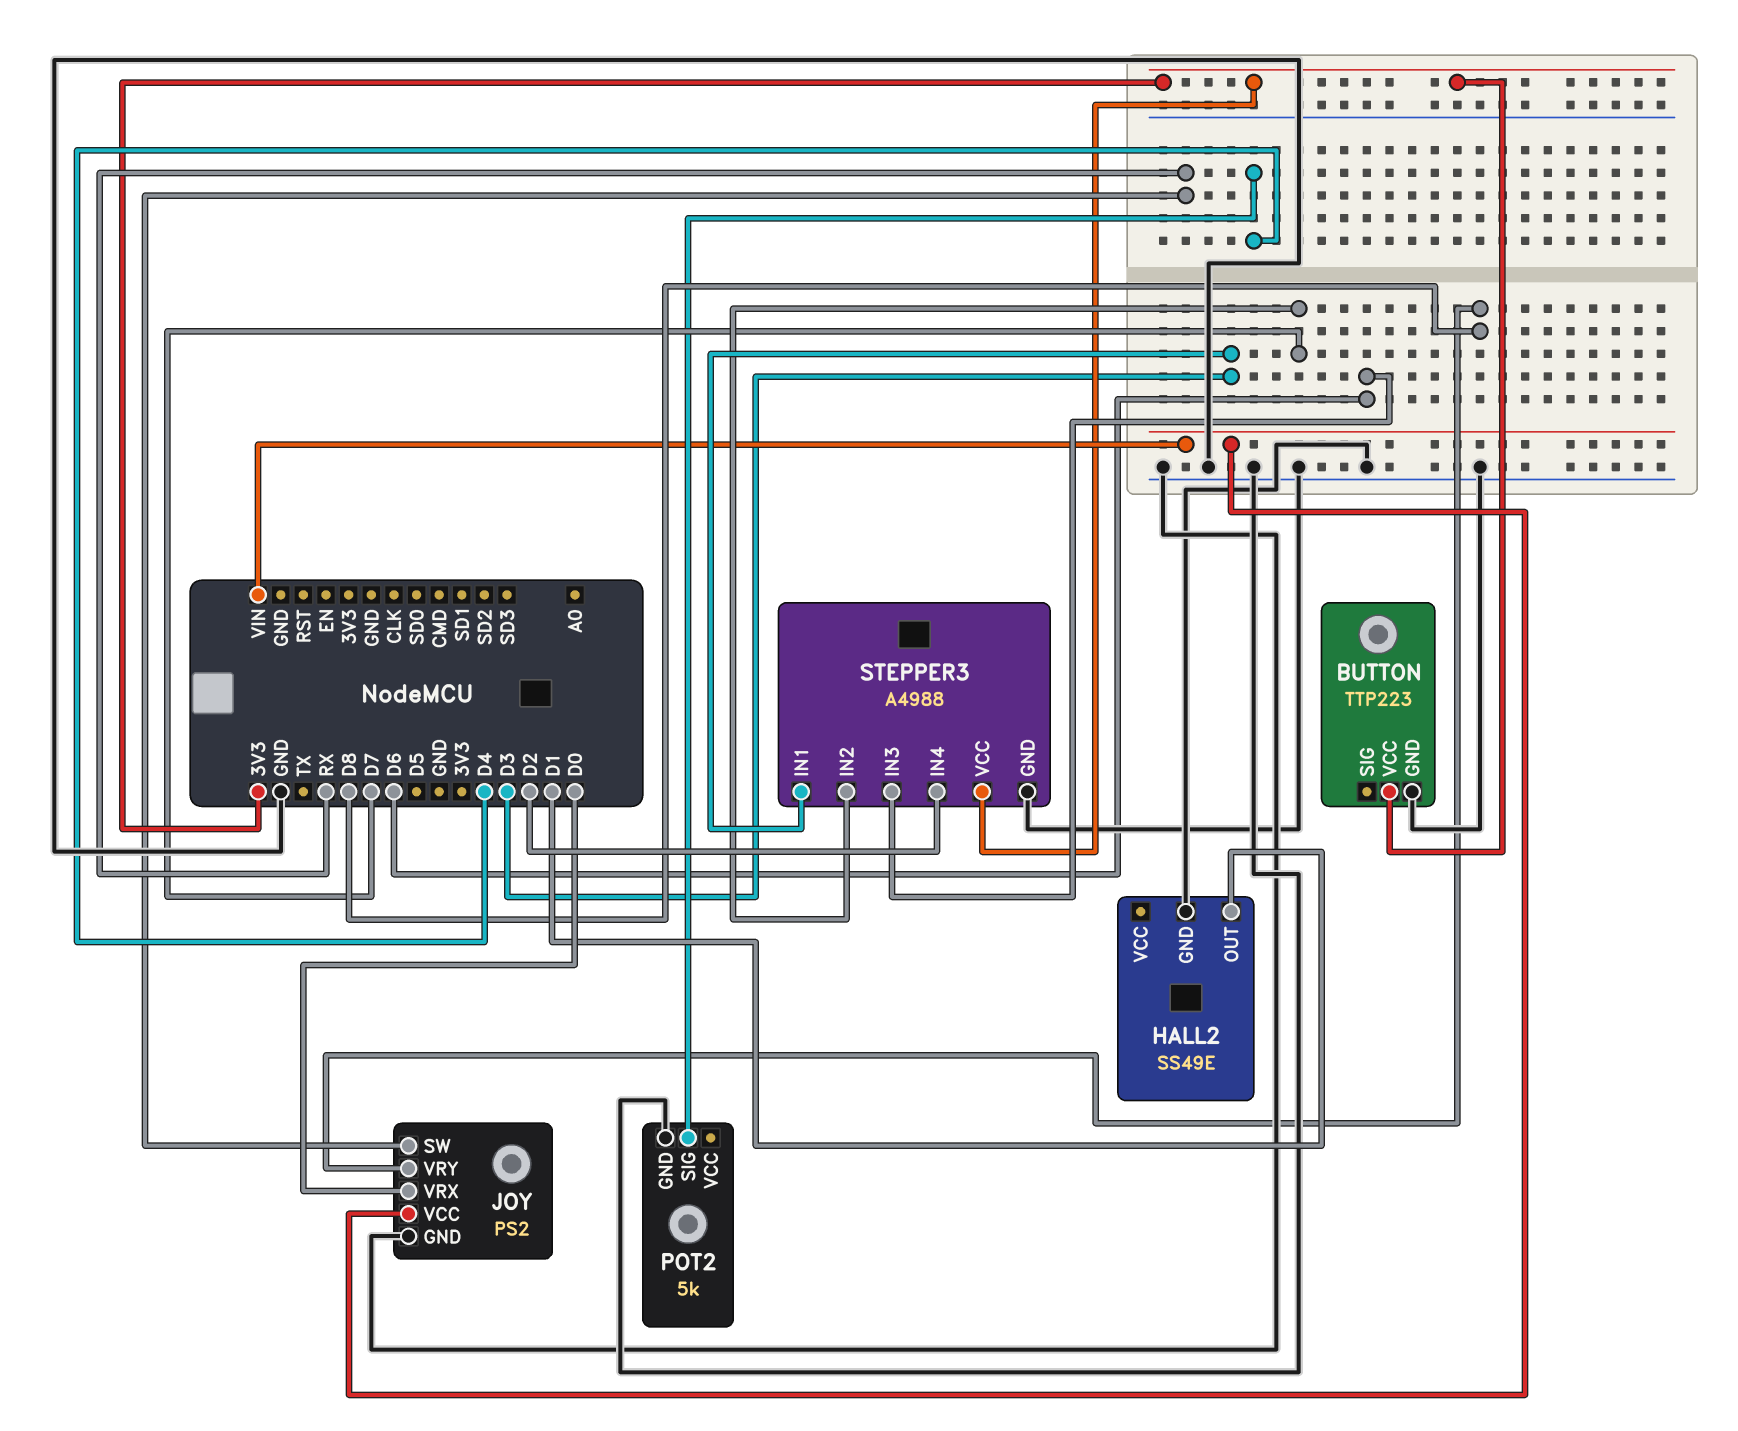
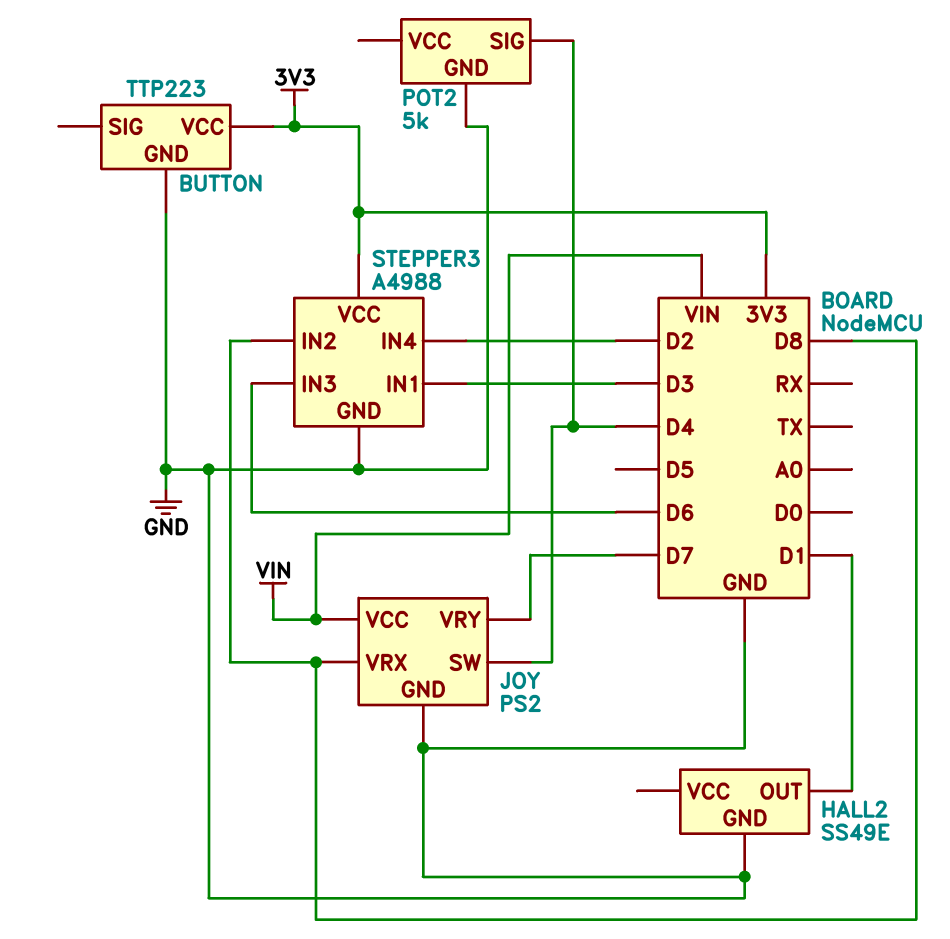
JOY pin SW: RX -> D4
JOY pin VRX: D0 -> D8
JOY pin VRY: D8 -> D7
STEPPER3 pin IN2: D7 -> D8

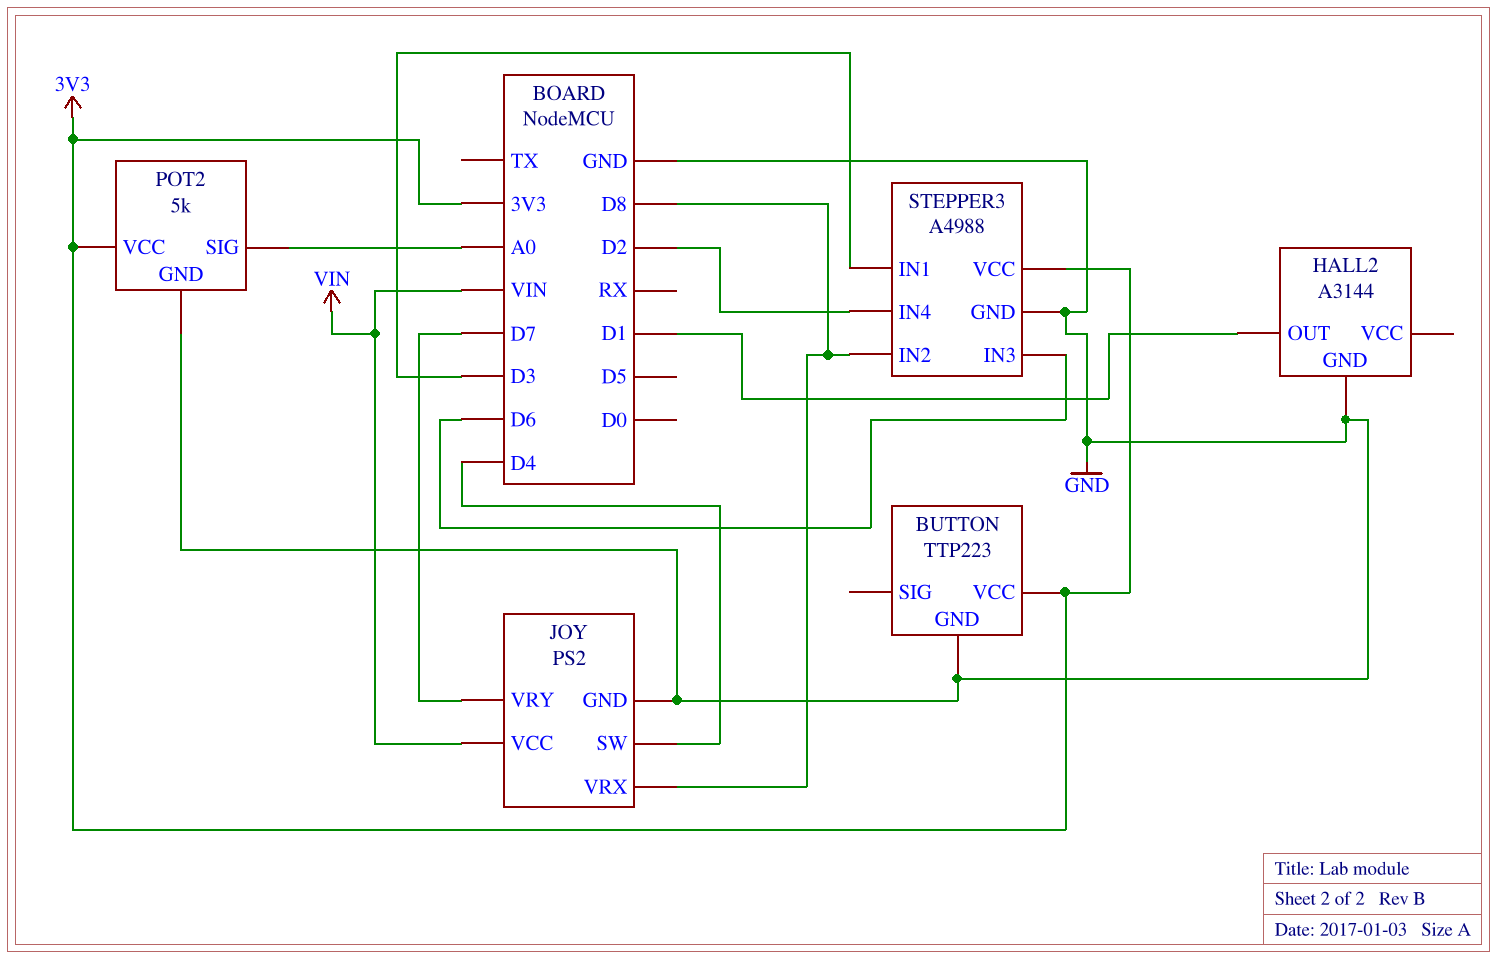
HALL2: SS49E -> A3144
POT2 pin SIG: D4 -> A0
POT2 pin VCC: none -> 3V3

